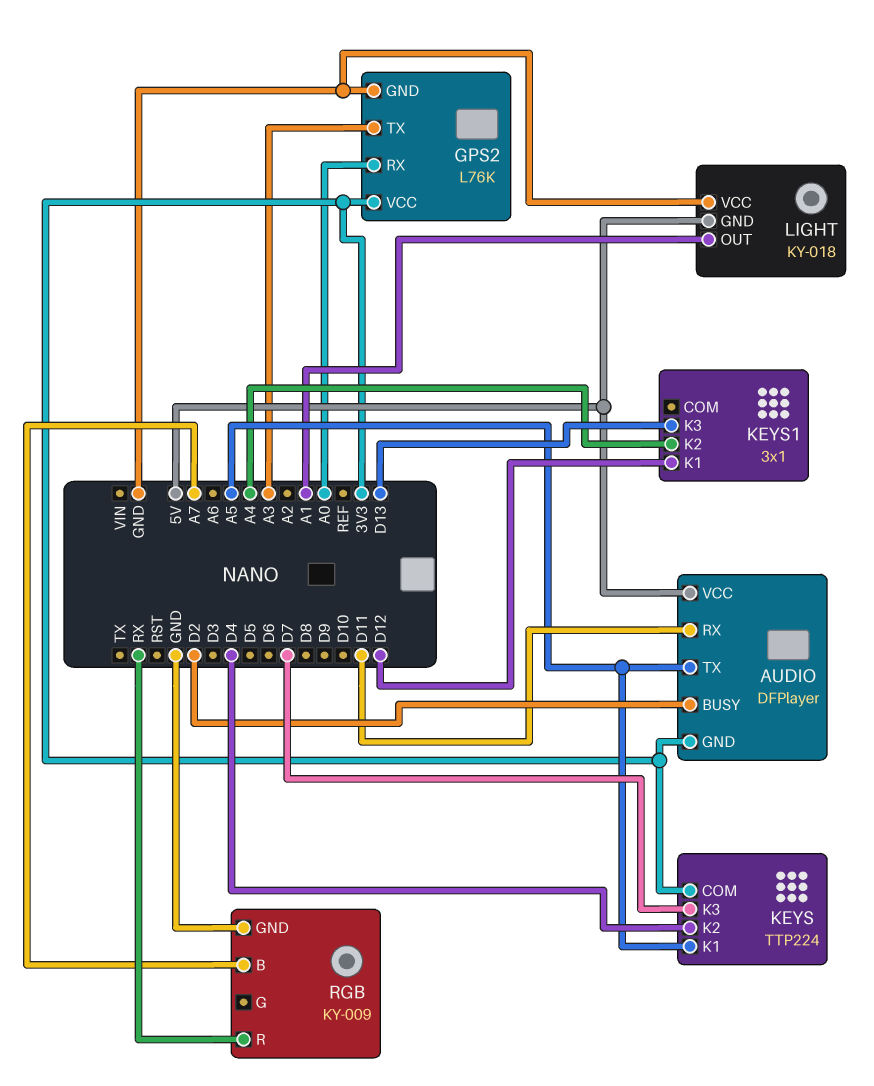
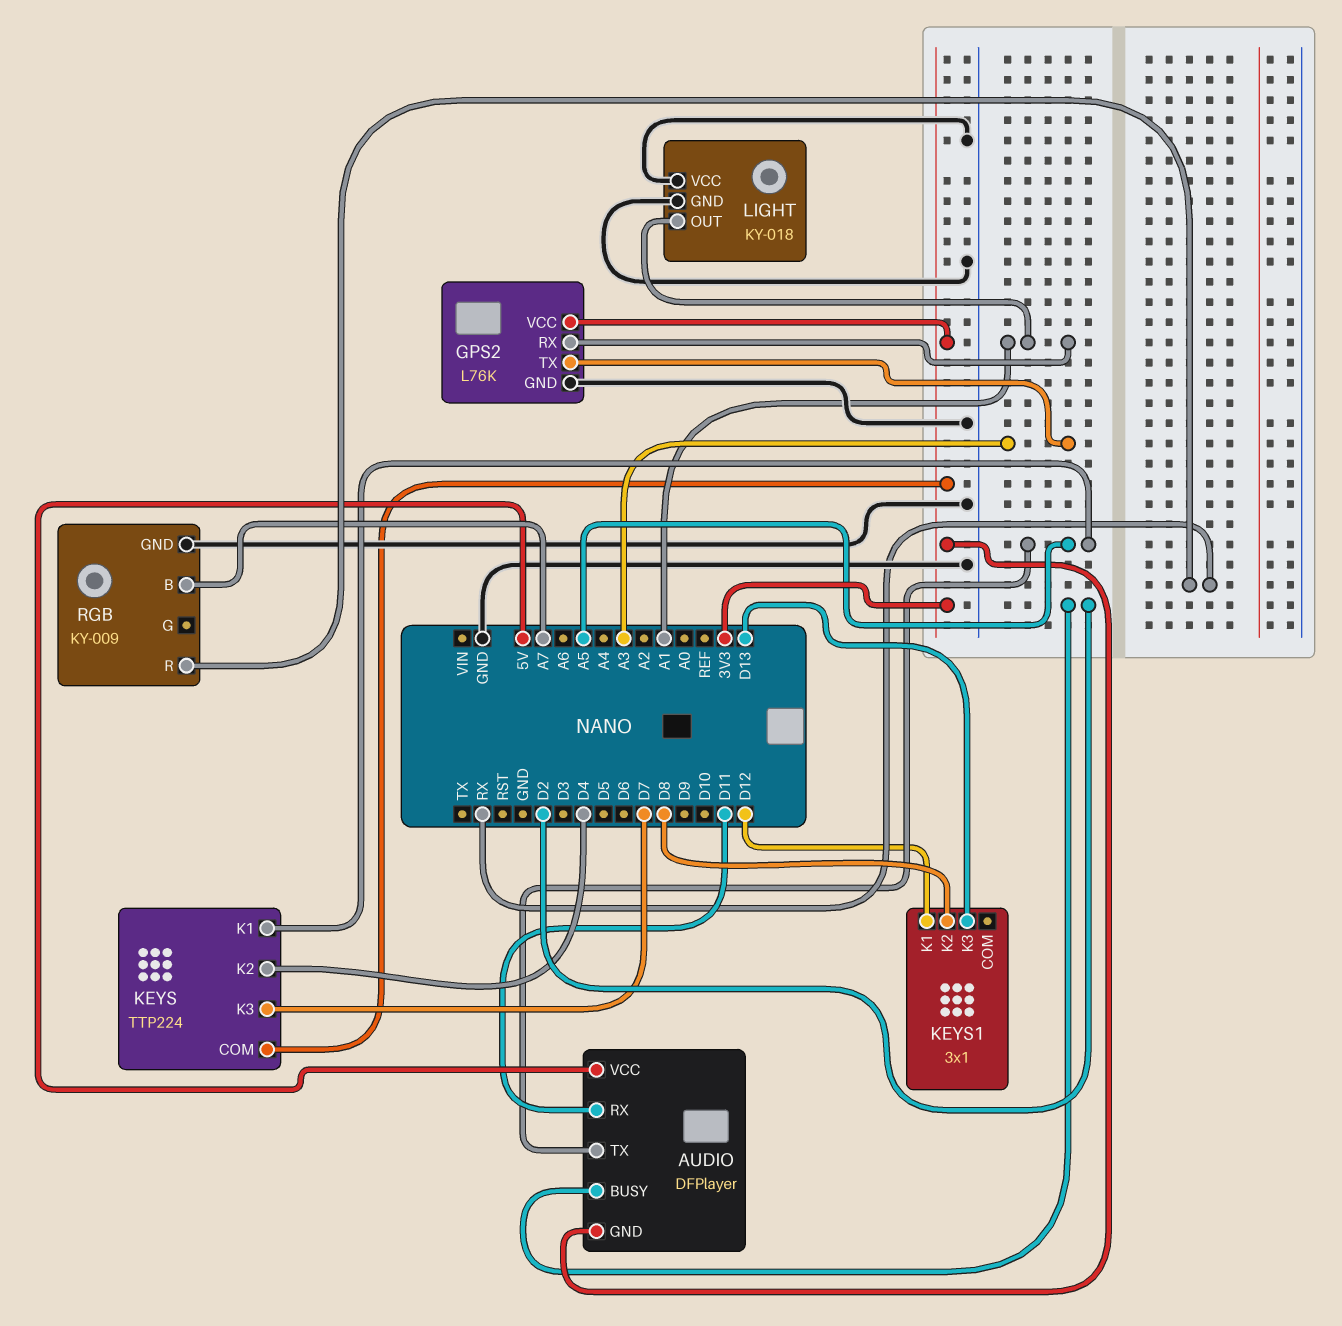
GPS2 pin RX: A0 -> A1
KEYS1 pin K2: A4 -> D8
LIGHT pin GND: 5V -> GND

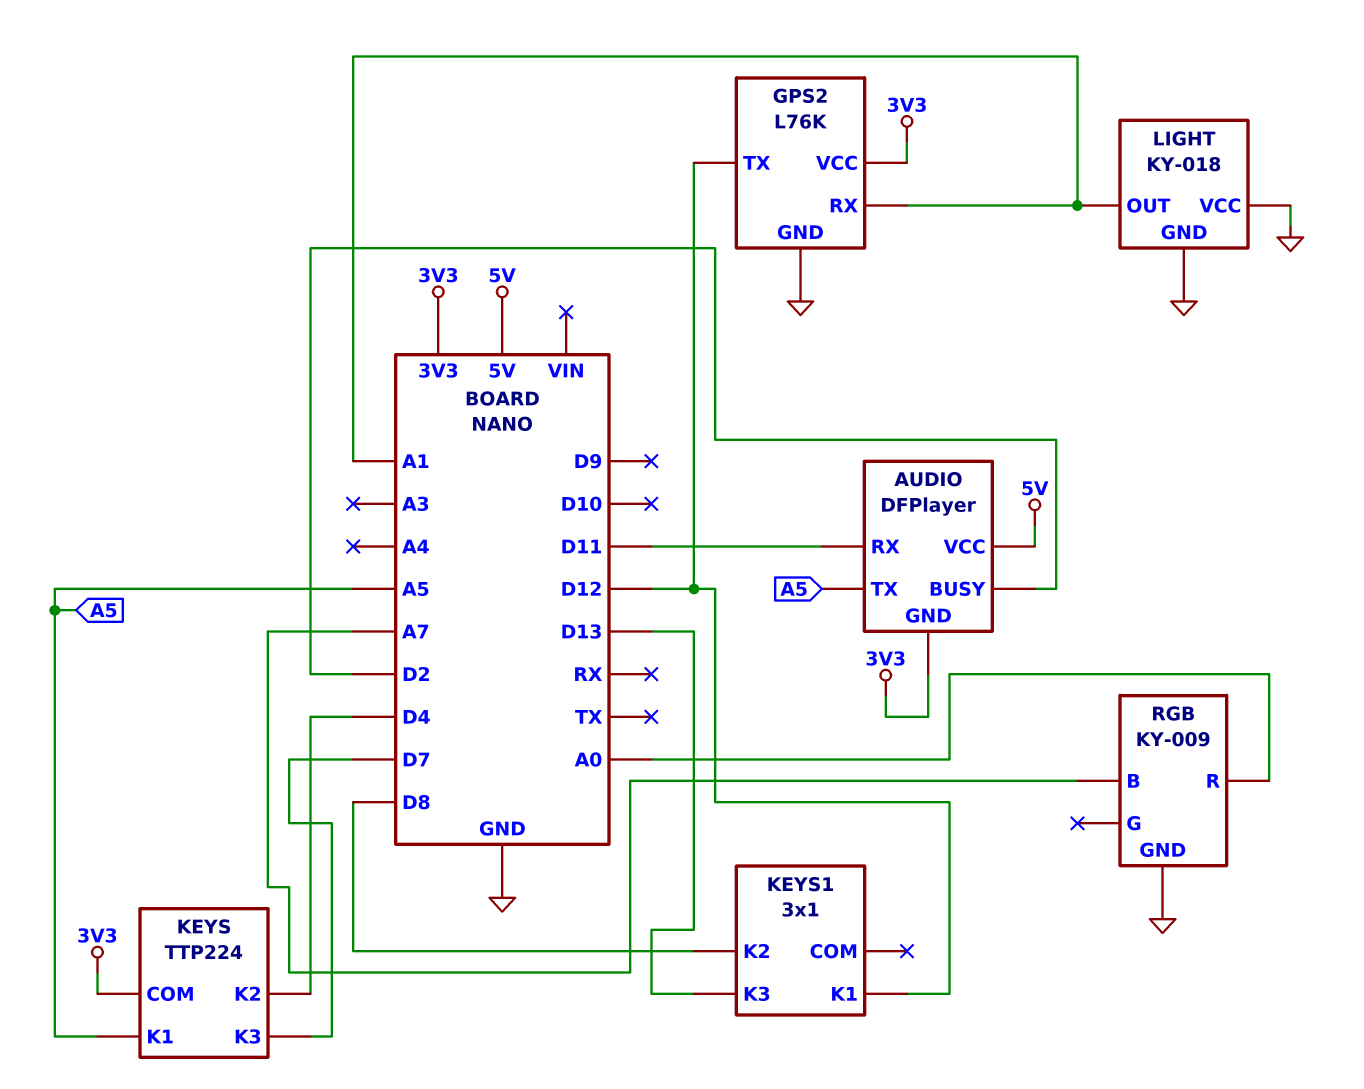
GPS2 pin TX: A3 -> D12
RGB pin R: RX -> A0

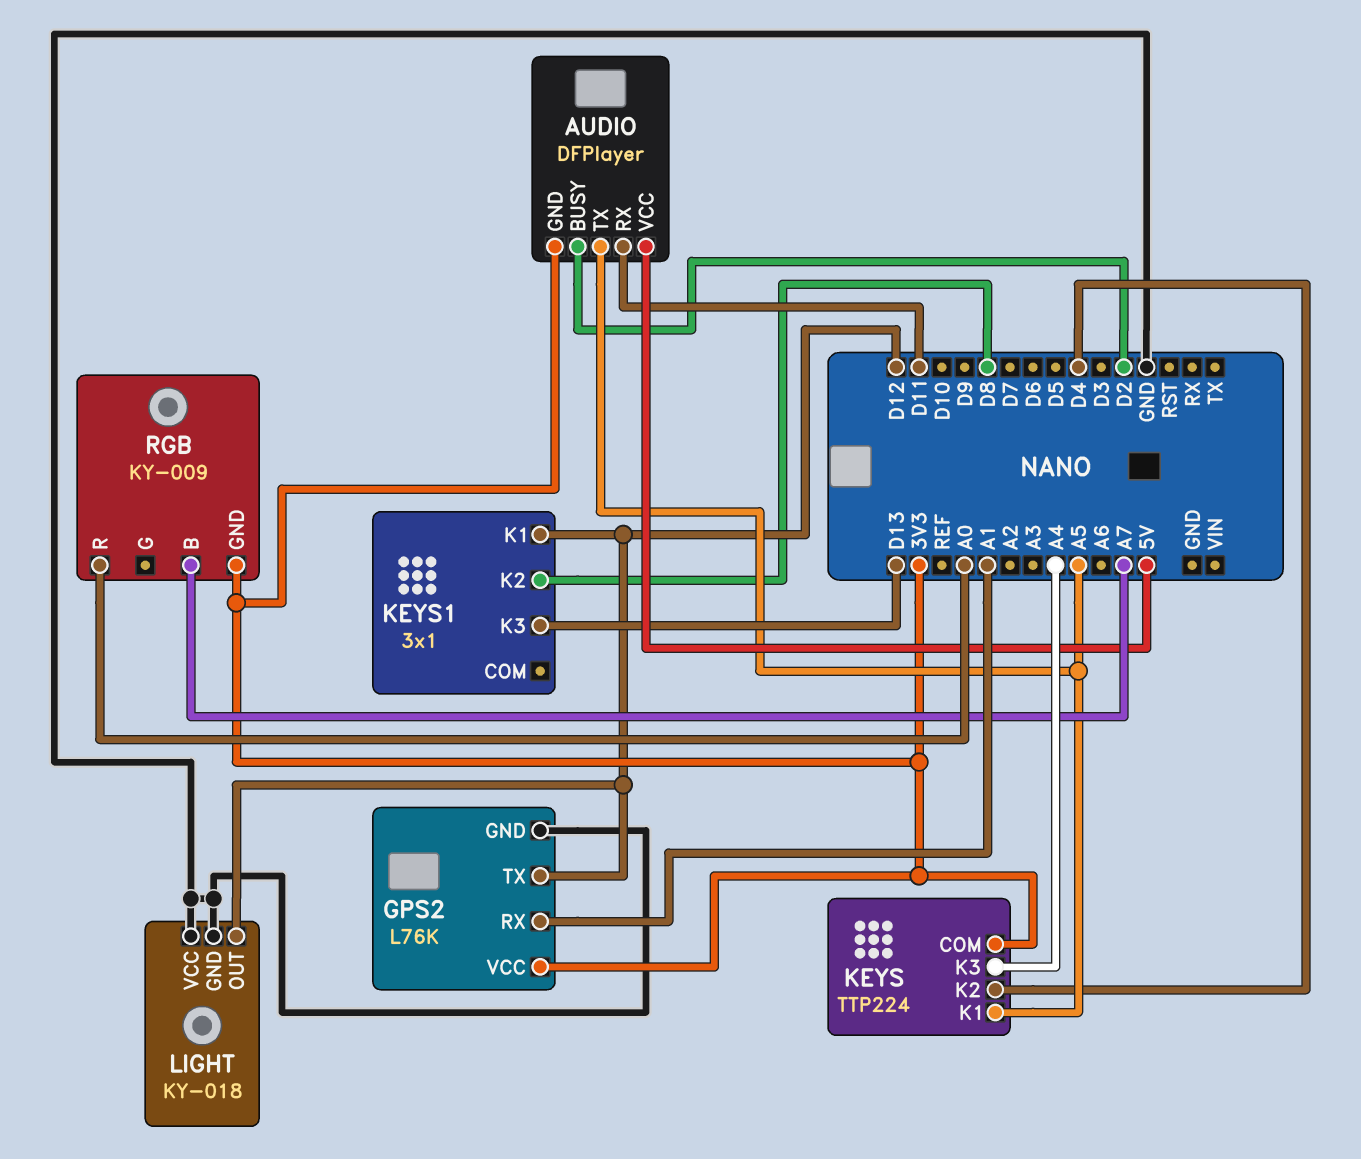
KEYS pin K3: D7 -> A4
LIGHT pin OUT: A1 -> D12
RGB pin GND: GND -> 3V3

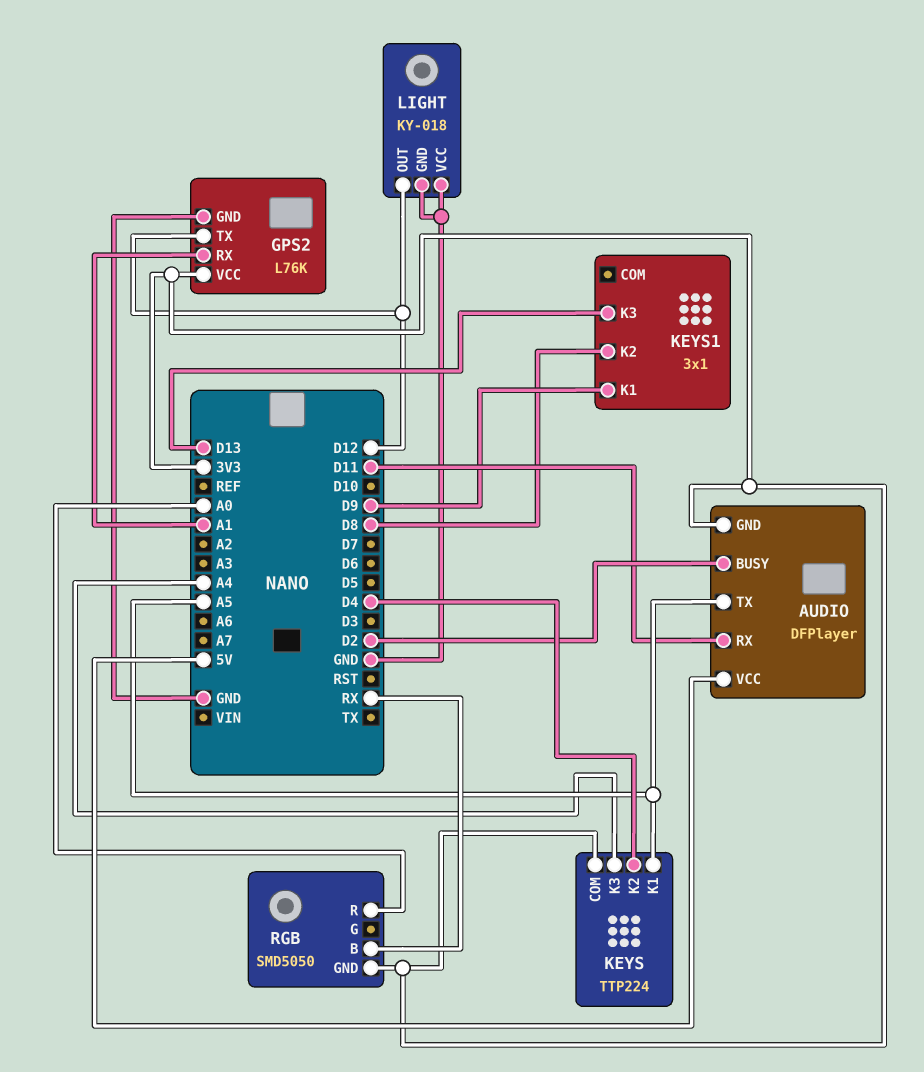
KEYS1 pin K1: D12 -> D9
RGB: KY-009 -> SMD5050
RGB pin B: A7 -> RX

